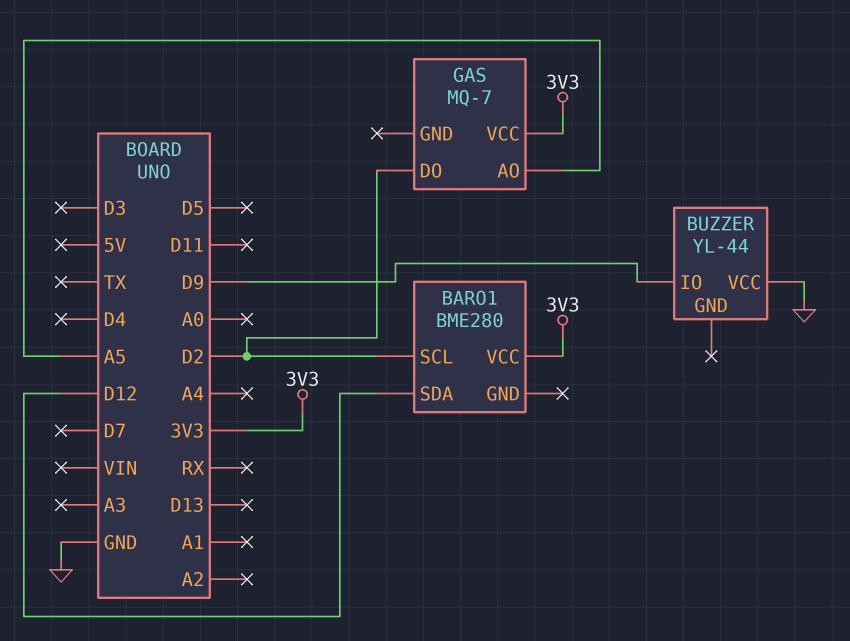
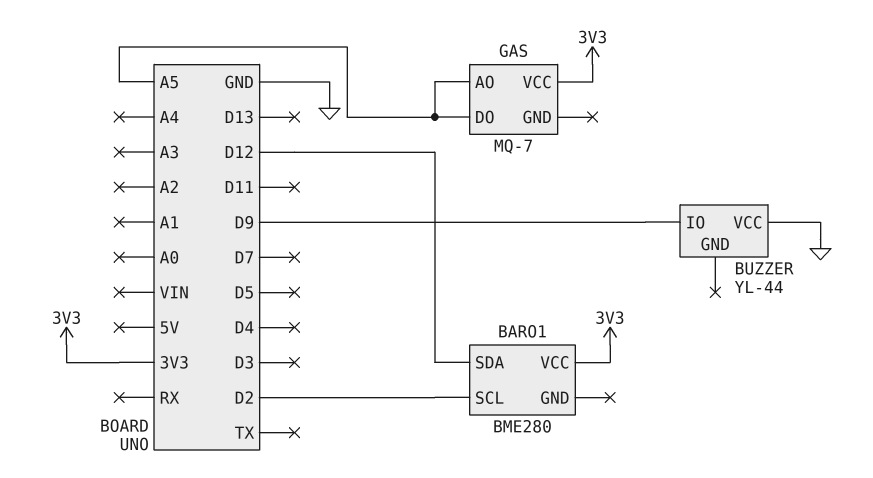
GAS pin DO: D2 -> A5

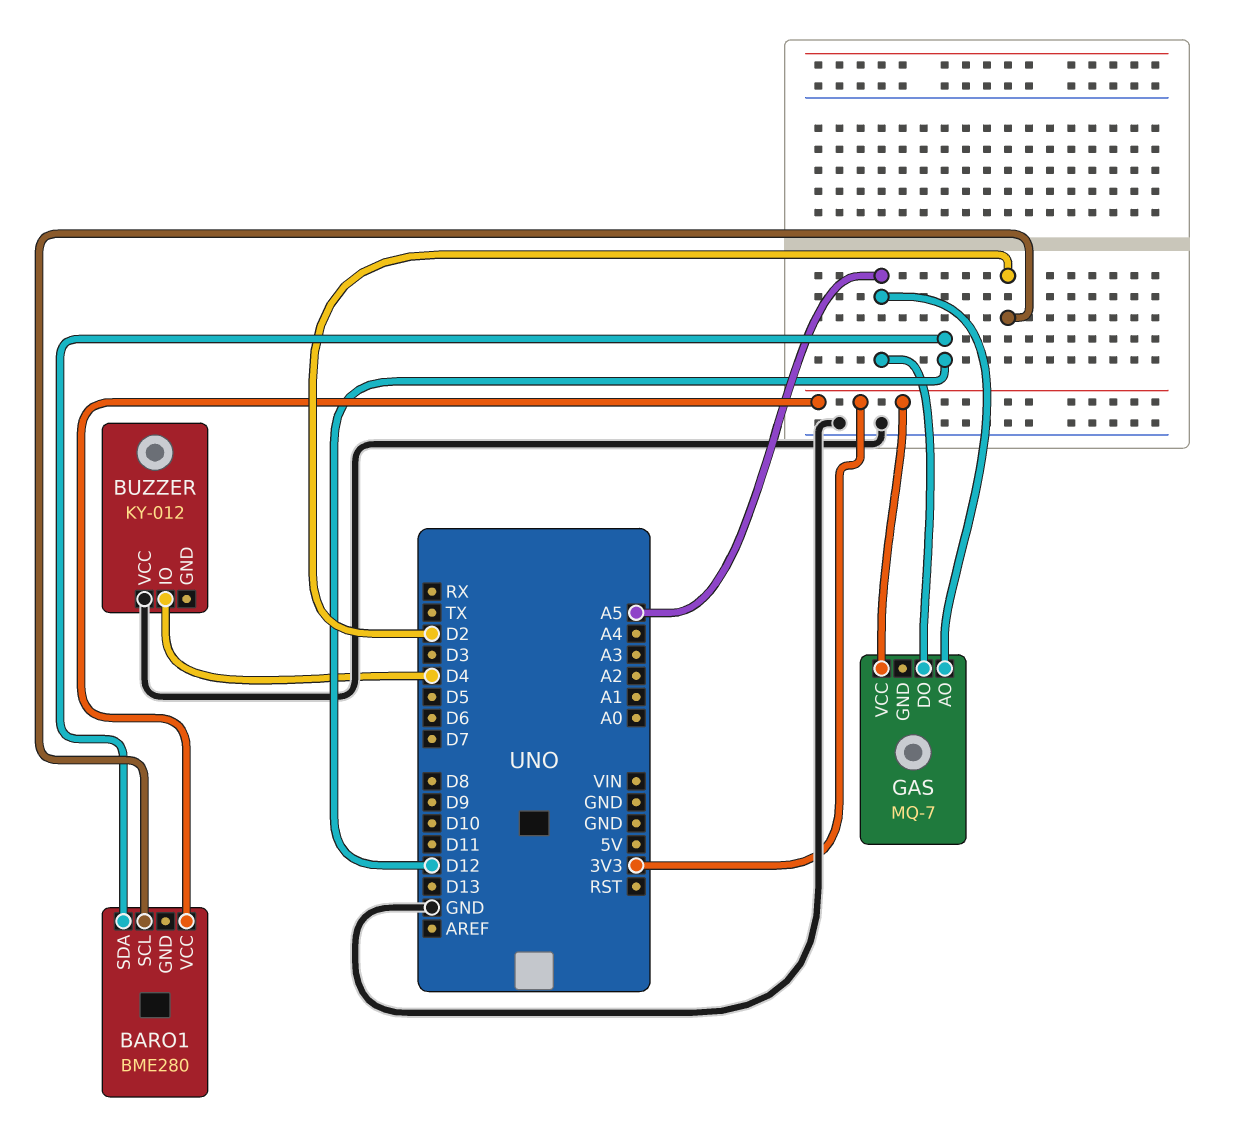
BUZZER: YL-44 -> KY-012
BUZZER pin IO: D9 -> D4

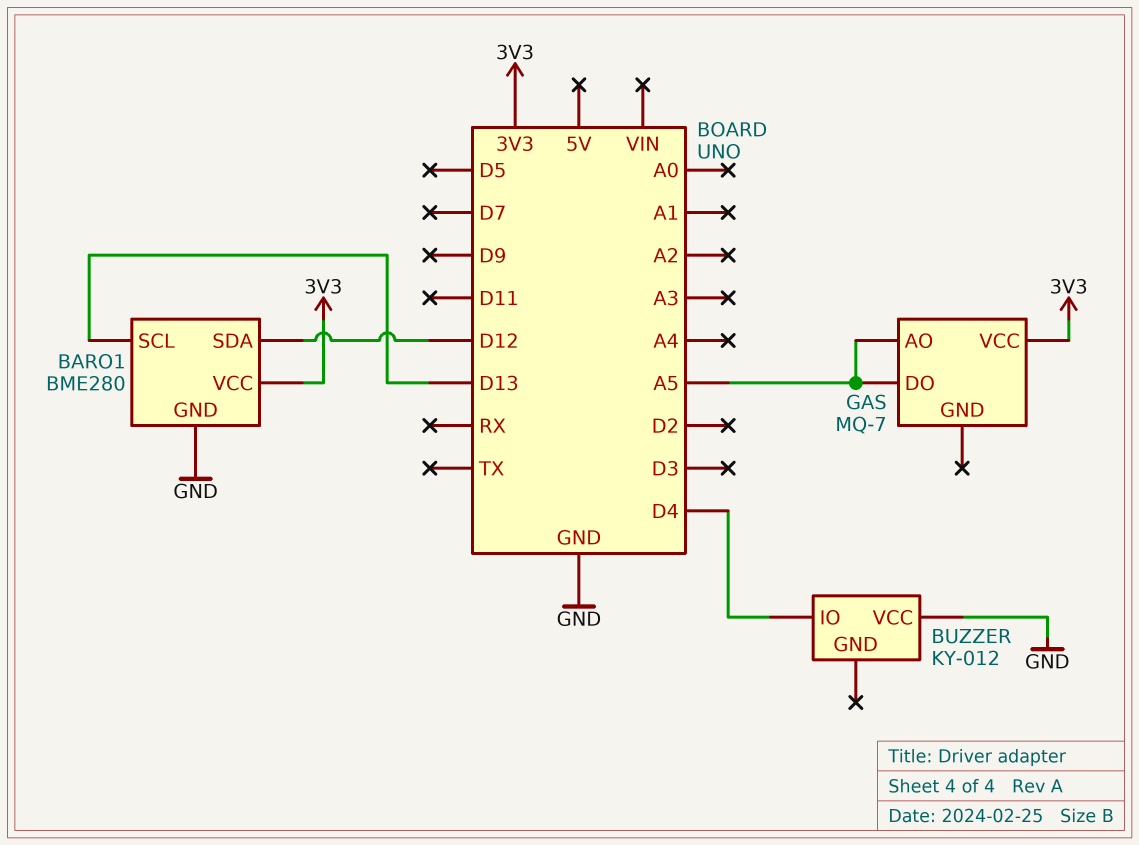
BARO1 pin GND: none -> GND
BARO1 pin SCL: D2 -> D13

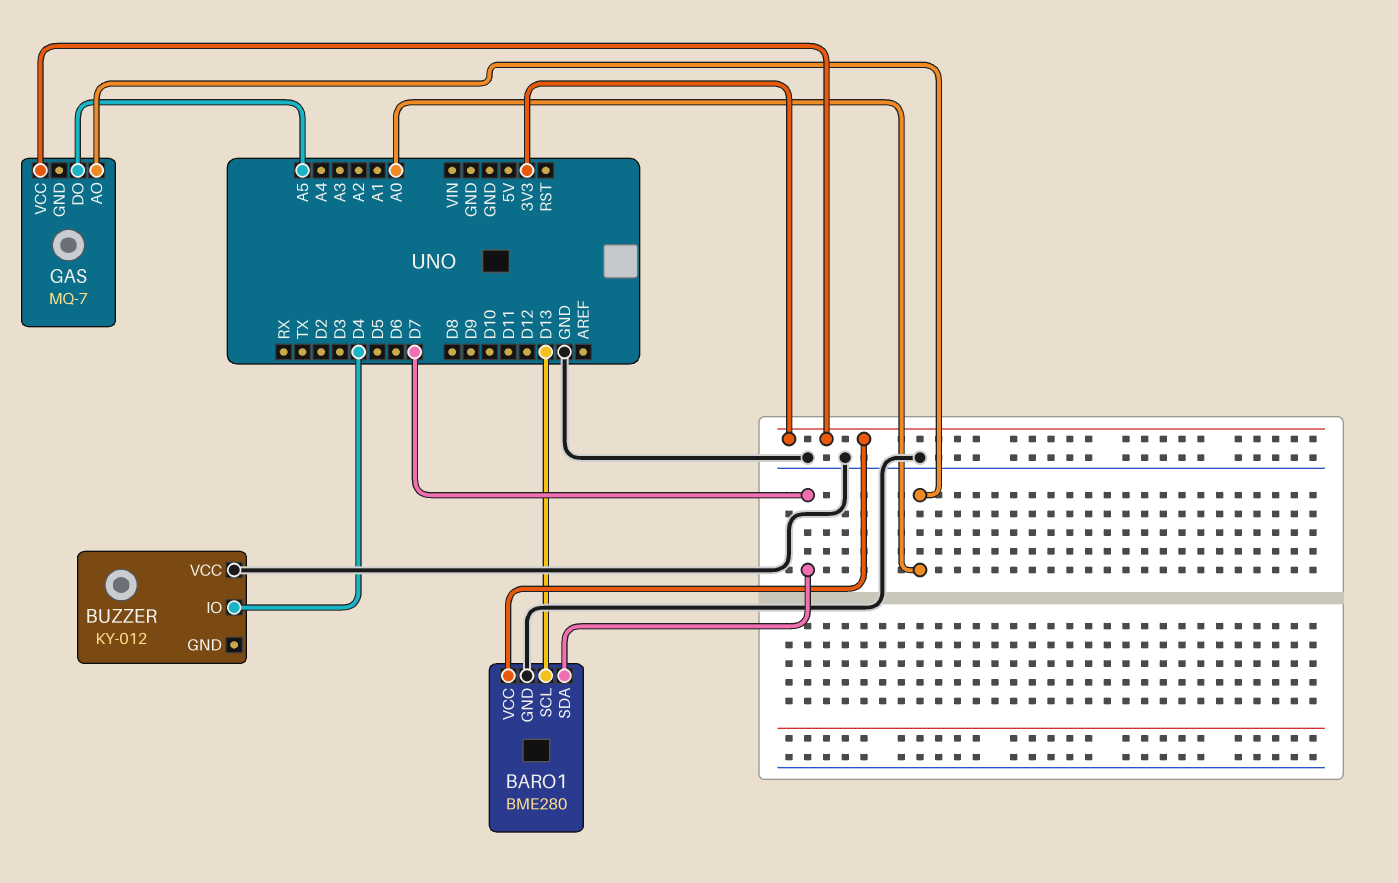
BARO1 pin SDA: D12 -> D7
GAS pin AO: A5 -> A0

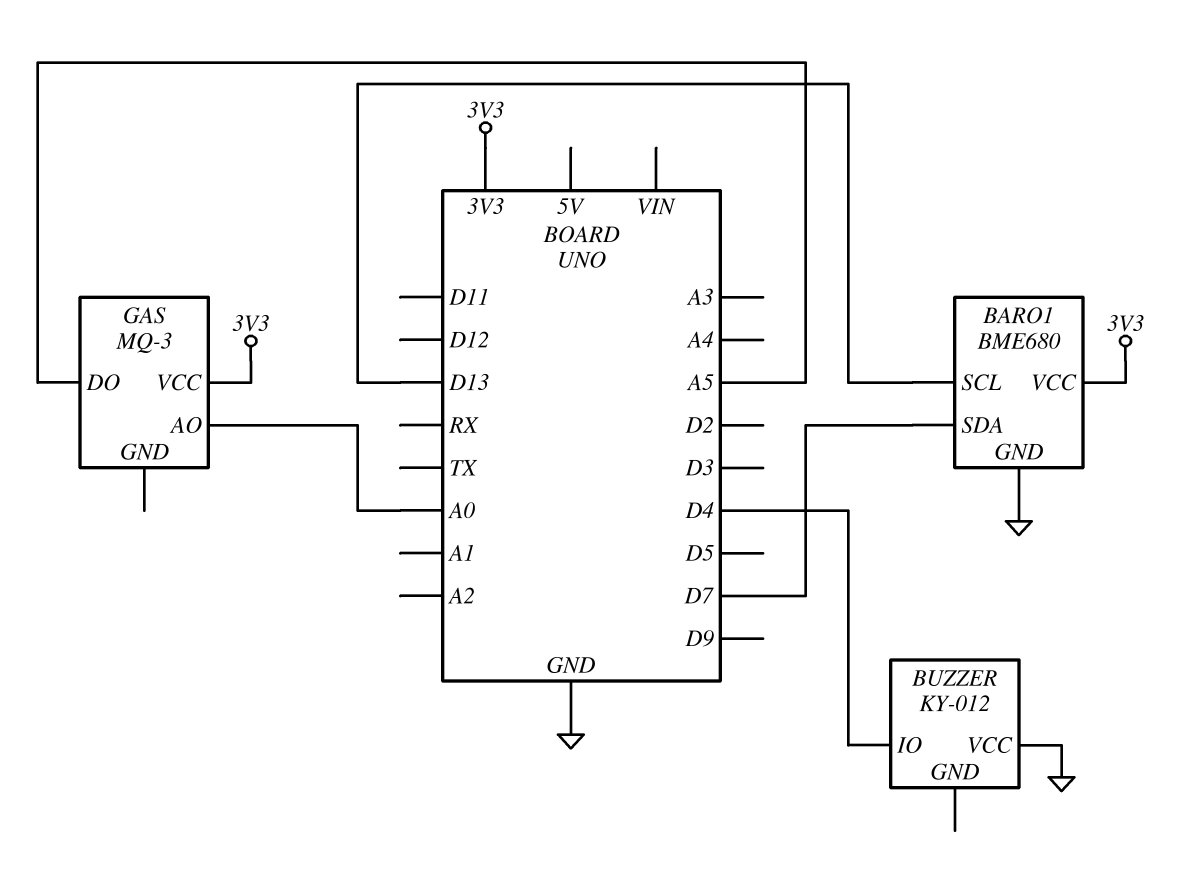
BARO1: BME280 -> BME680
GAS: MQ-7 -> MQ-3

